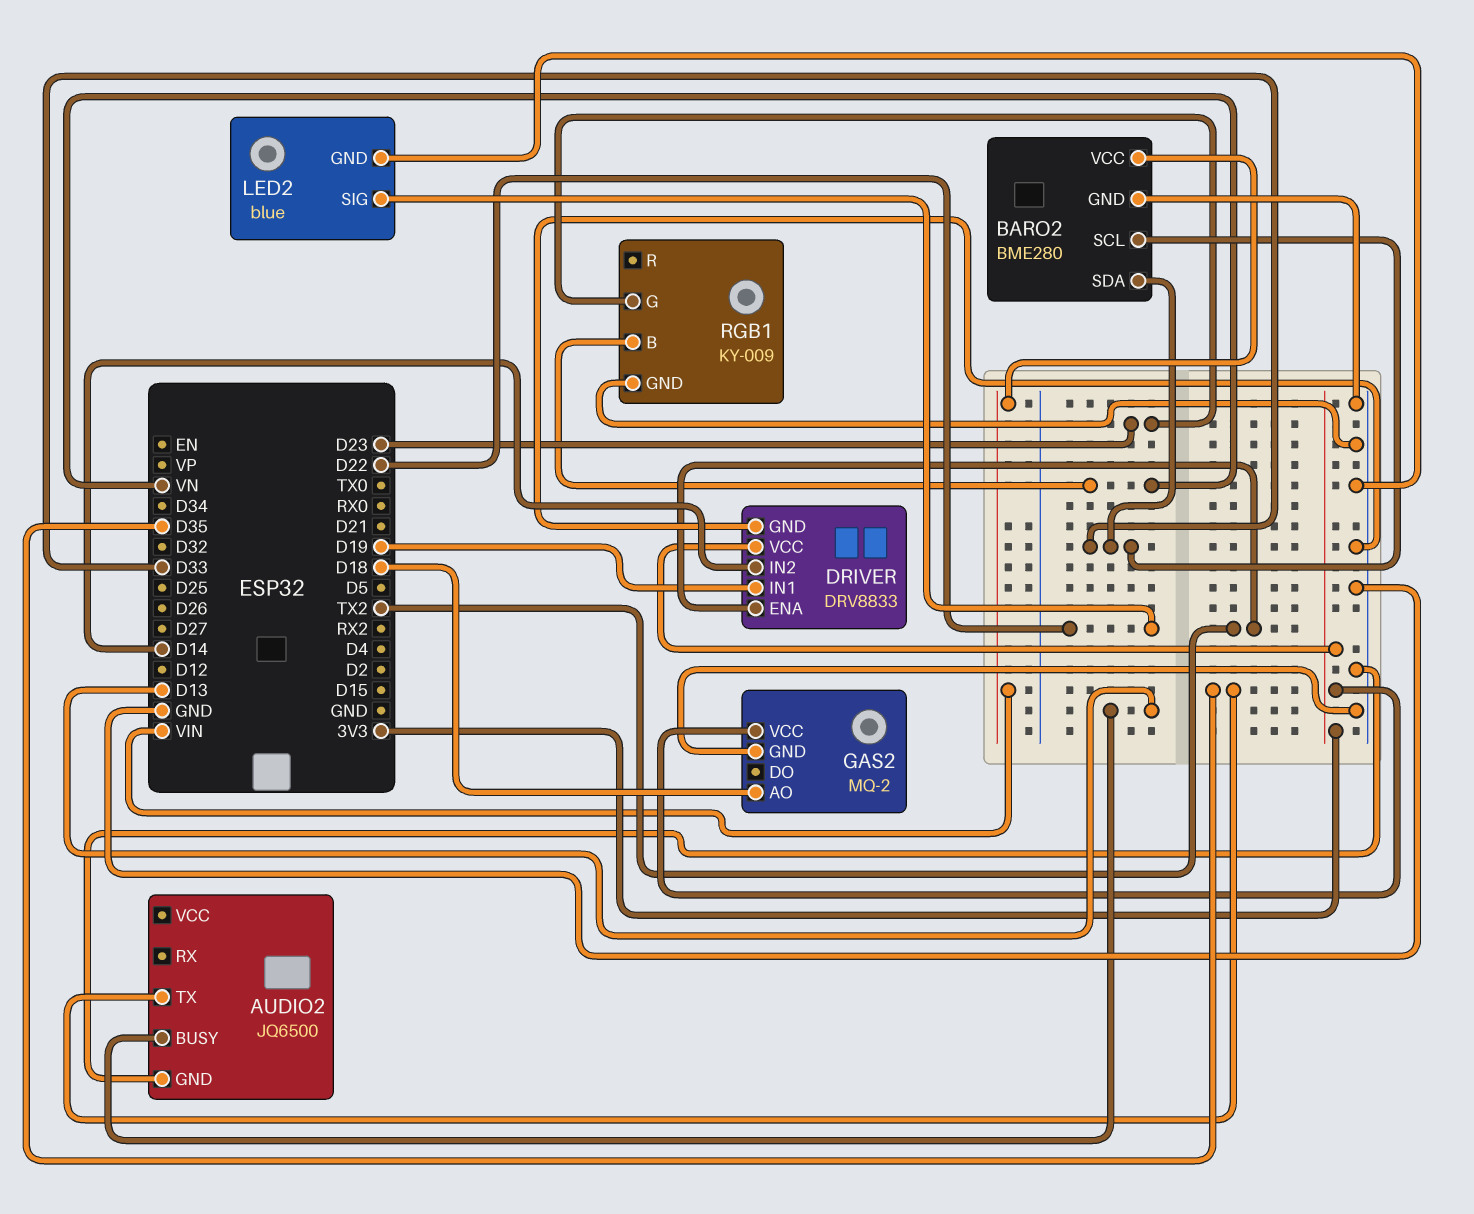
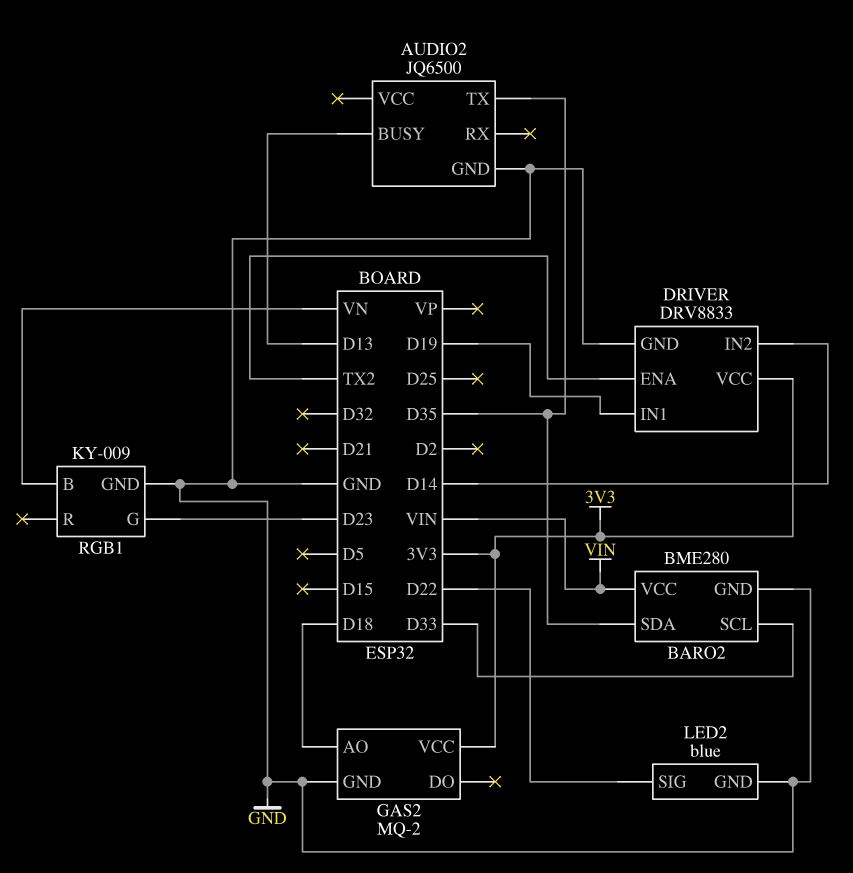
BARO2 pin SDA: D33 -> D35

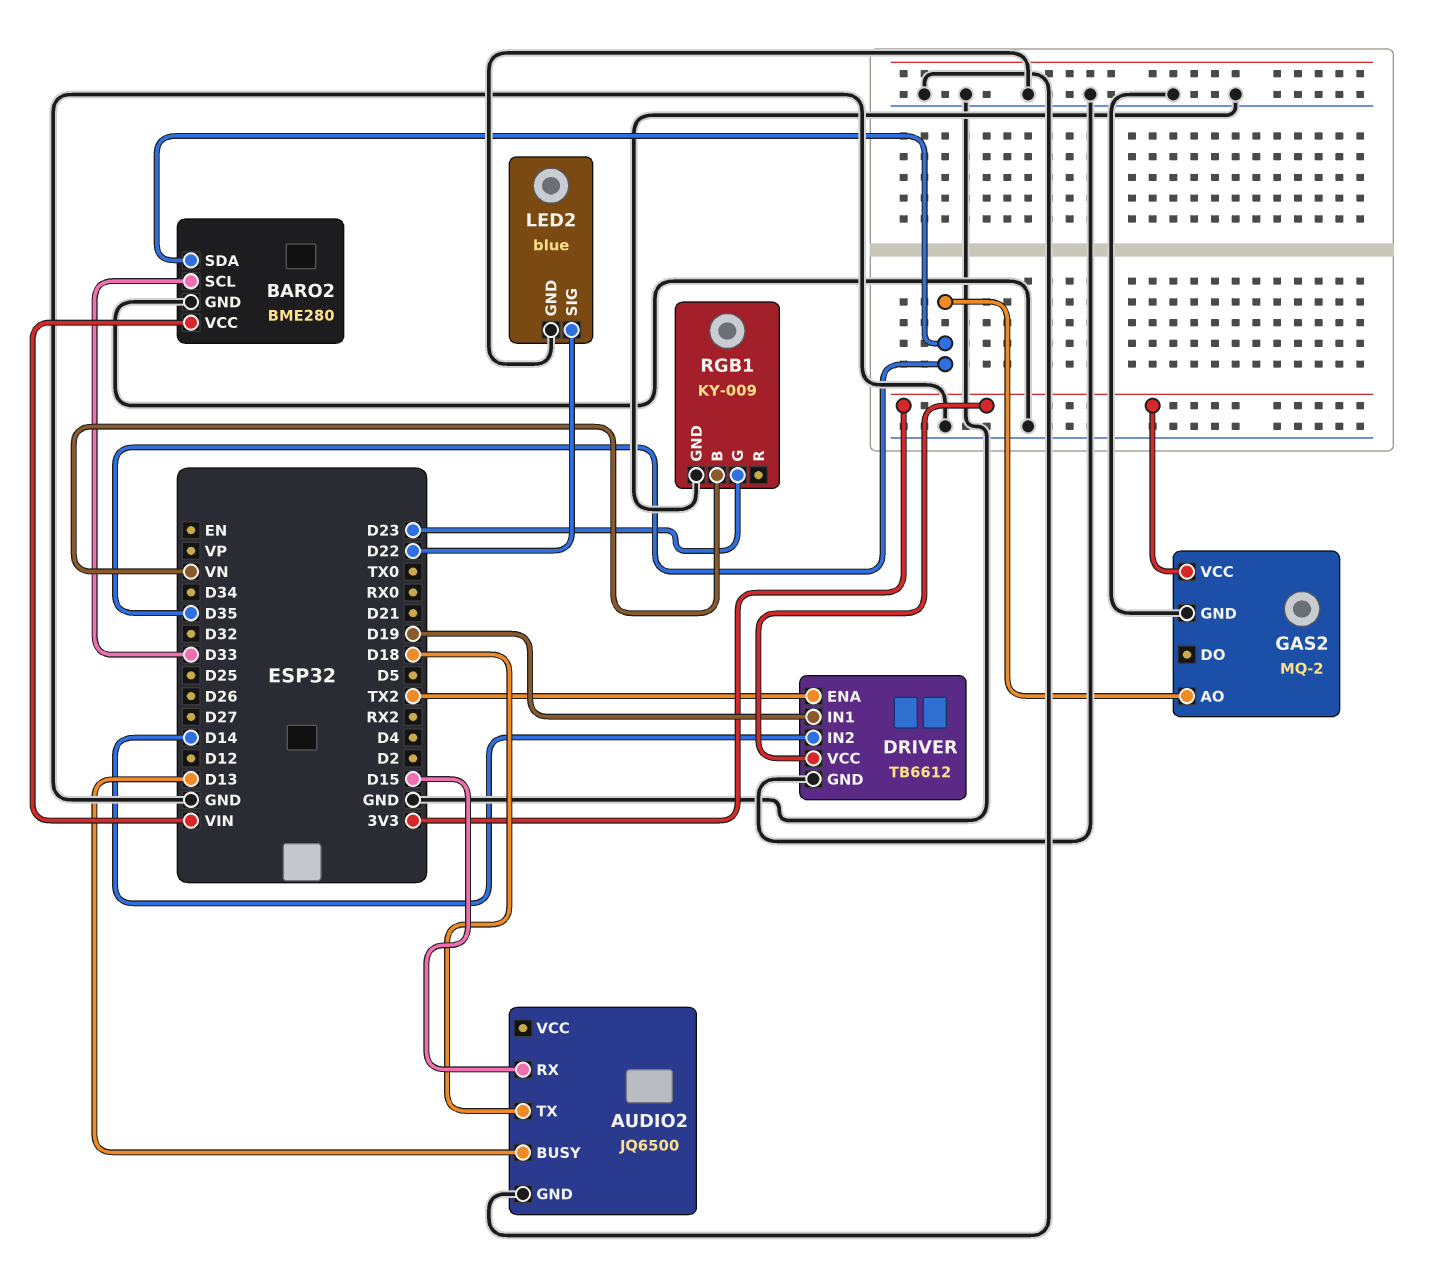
AUDIO2 pin RX: none -> D15
AUDIO2 pin TX: D35 -> D18
DRIVER: DRV8833 -> TB6612
GAS2 pin AO: D18 -> D35

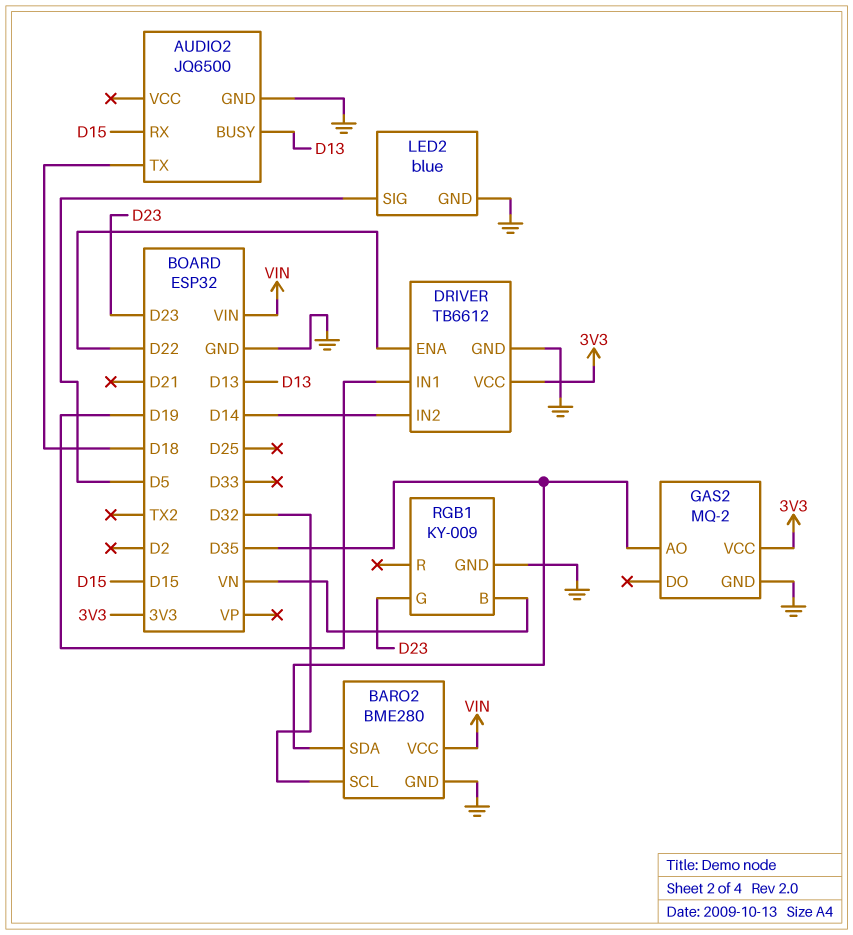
BARO2 pin SCL: D33 -> D32
DRIVER pin ENA: TX2 -> D22
LED2 pin SIG: D22 -> D5

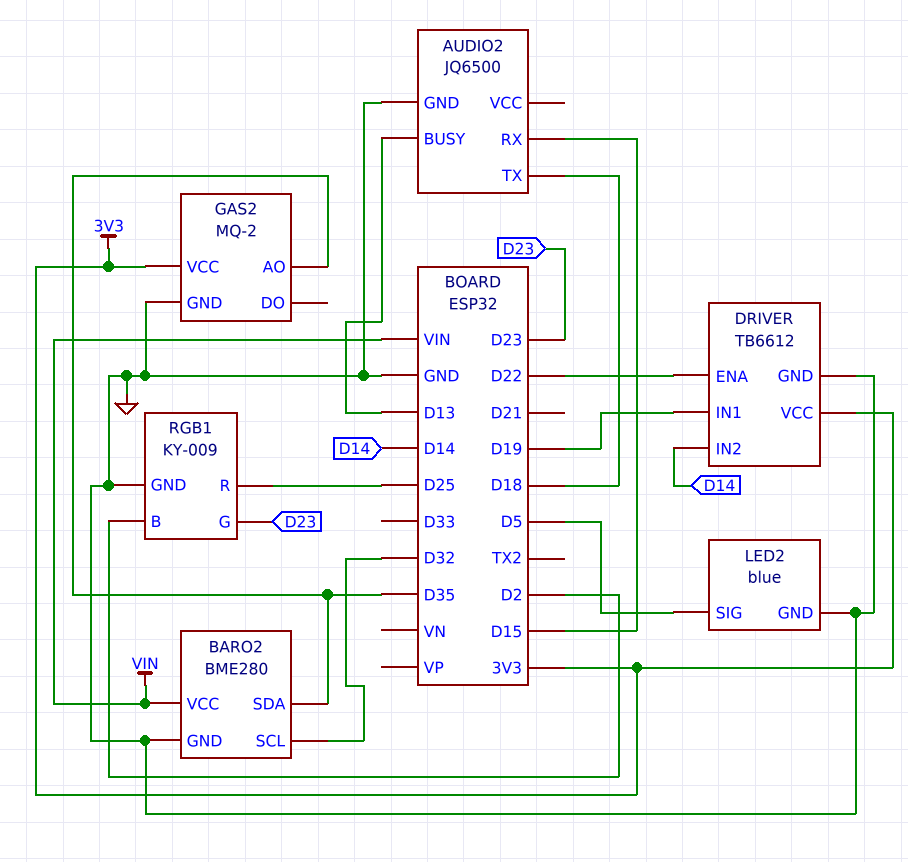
RGB1 pin B: VN -> D2
RGB1 pin R: none -> D25

